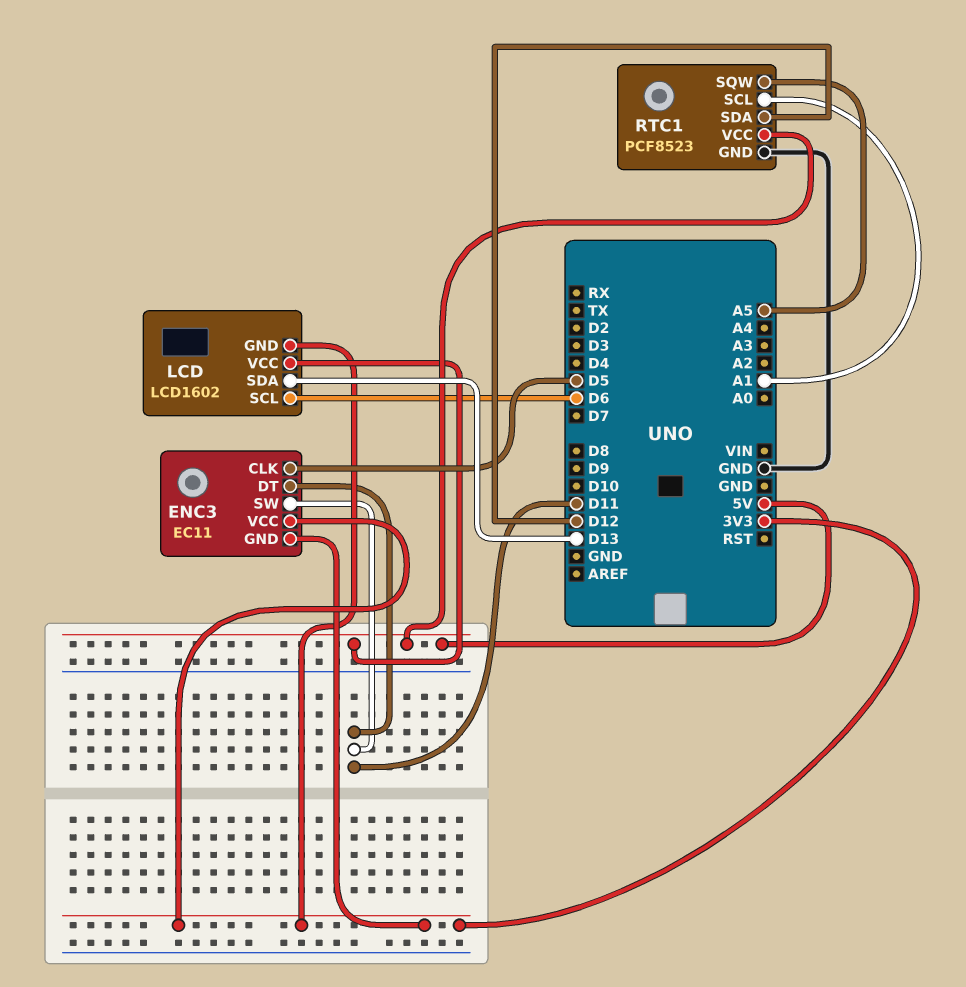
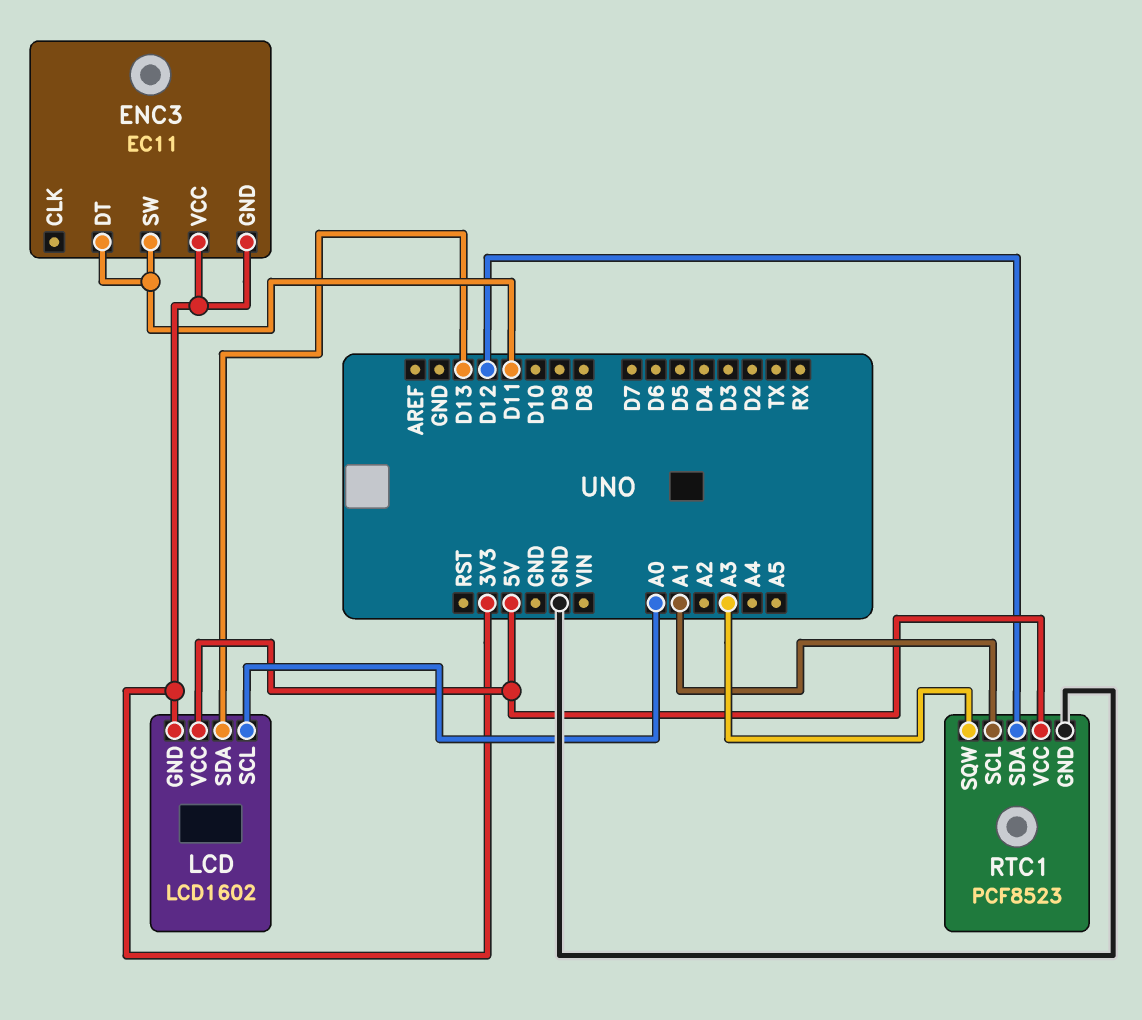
ENC3 pin CLK: D5 -> none
LCD pin SCL: D6 -> A0
RTC1 pin SQW: A5 -> A3

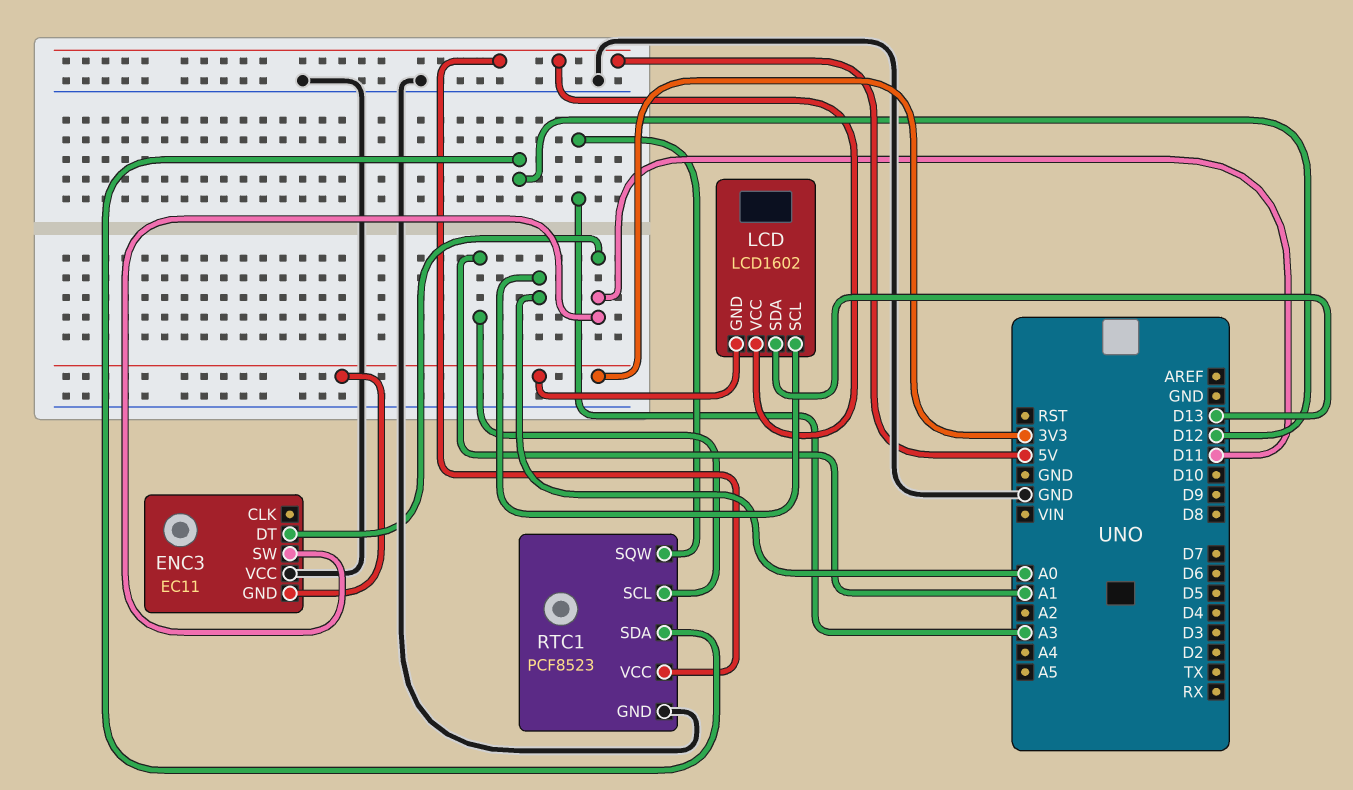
ENC3 pin VCC: 3V3 -> GND

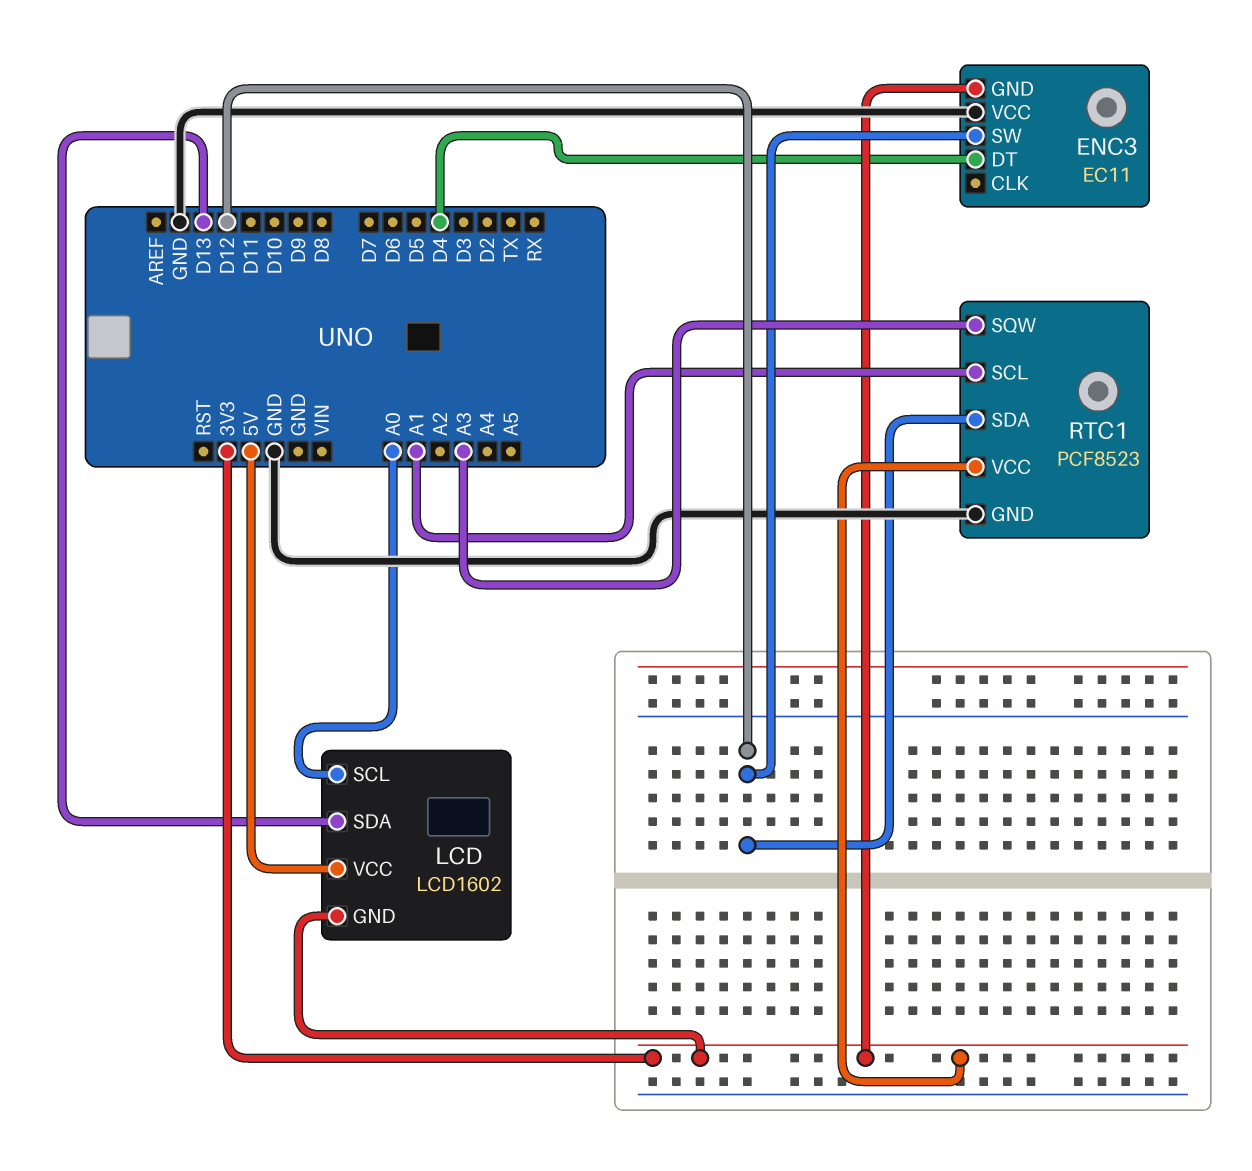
ENC3 pin DT: D11 -> D4
ENC3 pin SW: D11 -> D12
RTC1 pin VCC: 5V -> 3V3

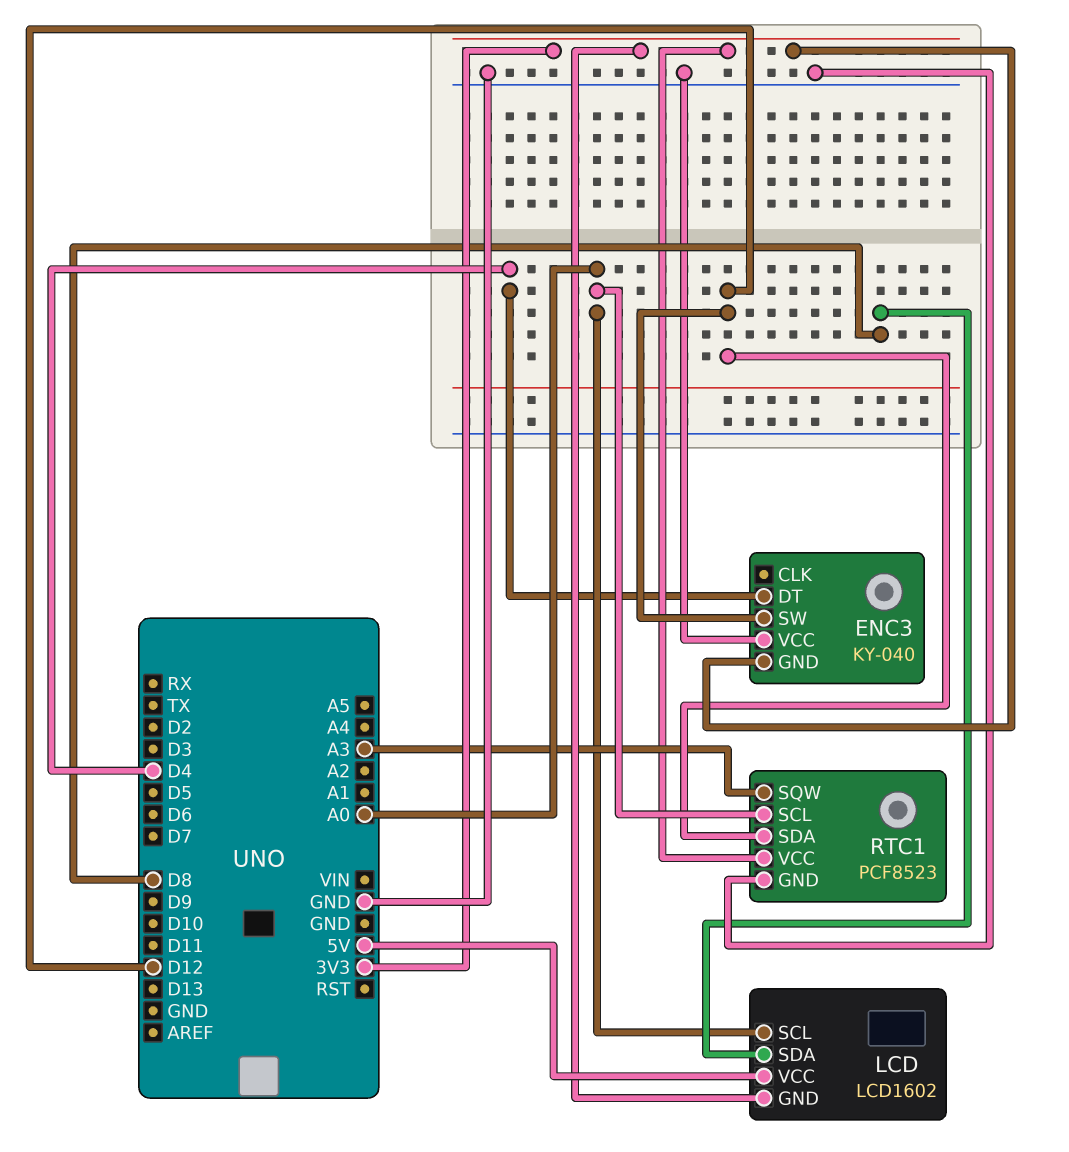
ENC3: EC11 -> KY-040
LCD pin SDA: D13 -> D8
RTC1 pin SCL: A1 -> A0

